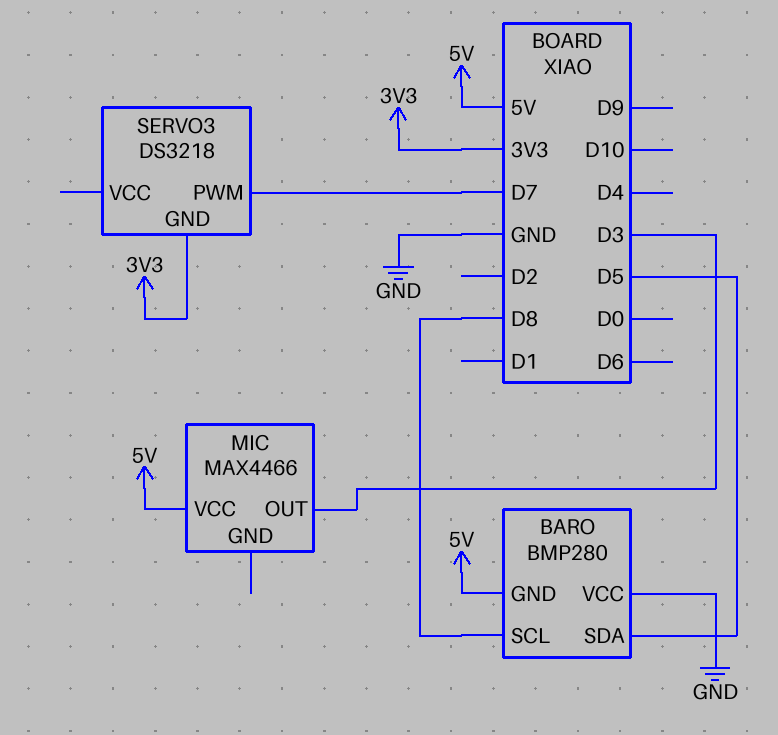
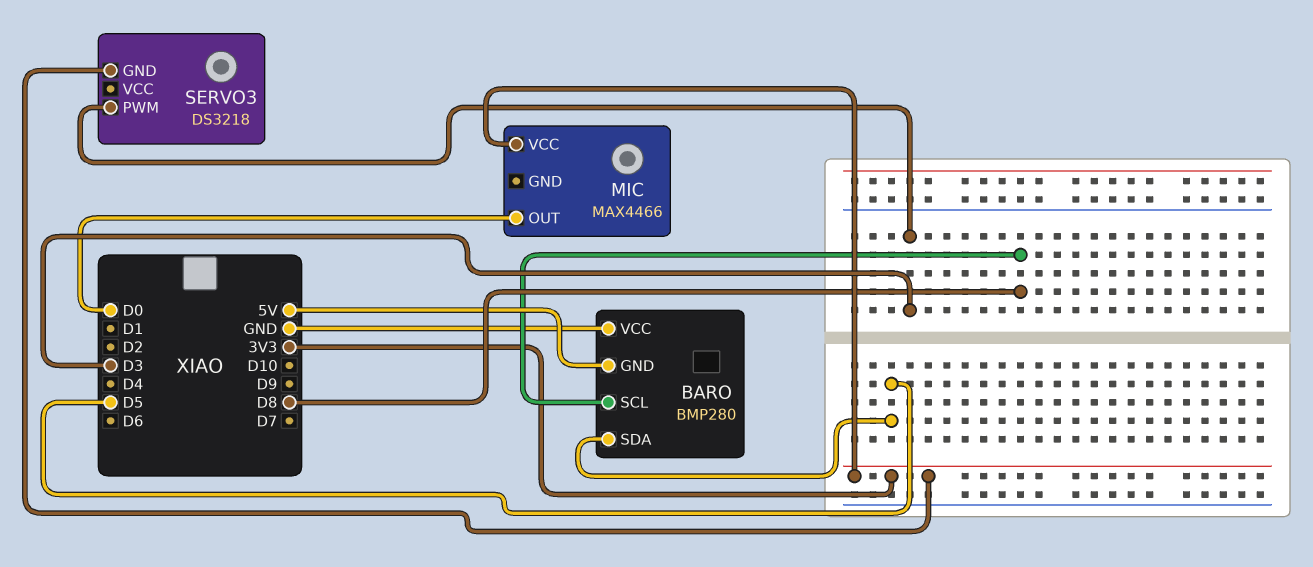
MIC pin OUT: D3 -> D0
MIC pin VCC: 5V -> 3V3
SERVO3 pin PWM: D7 -> D3

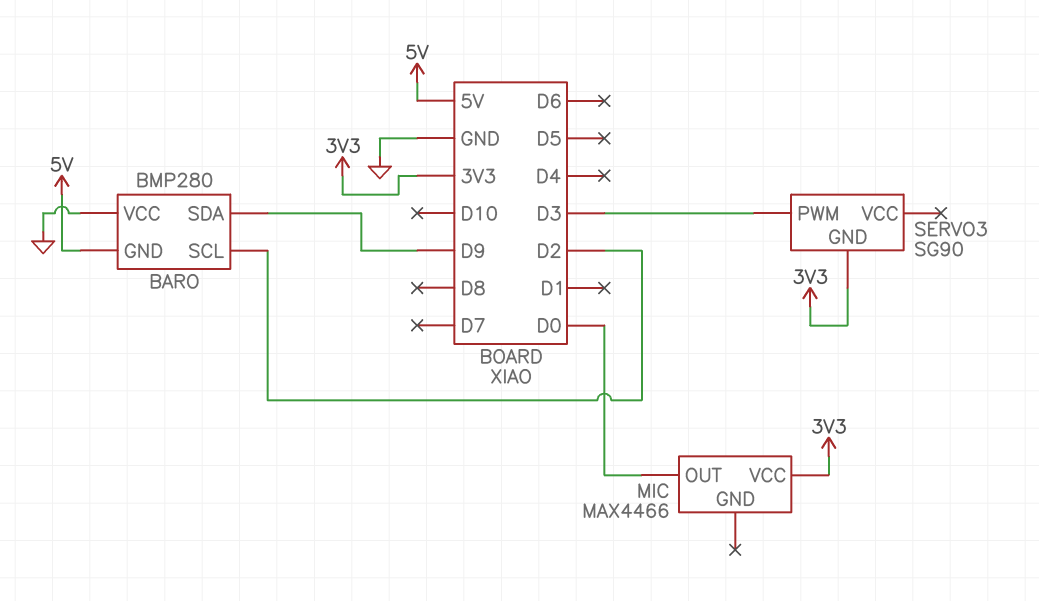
BARO pin SCL: D8 -> D2
BARO pin SDA: D5 -> D9
SERVO3: DS3218 -> SG90

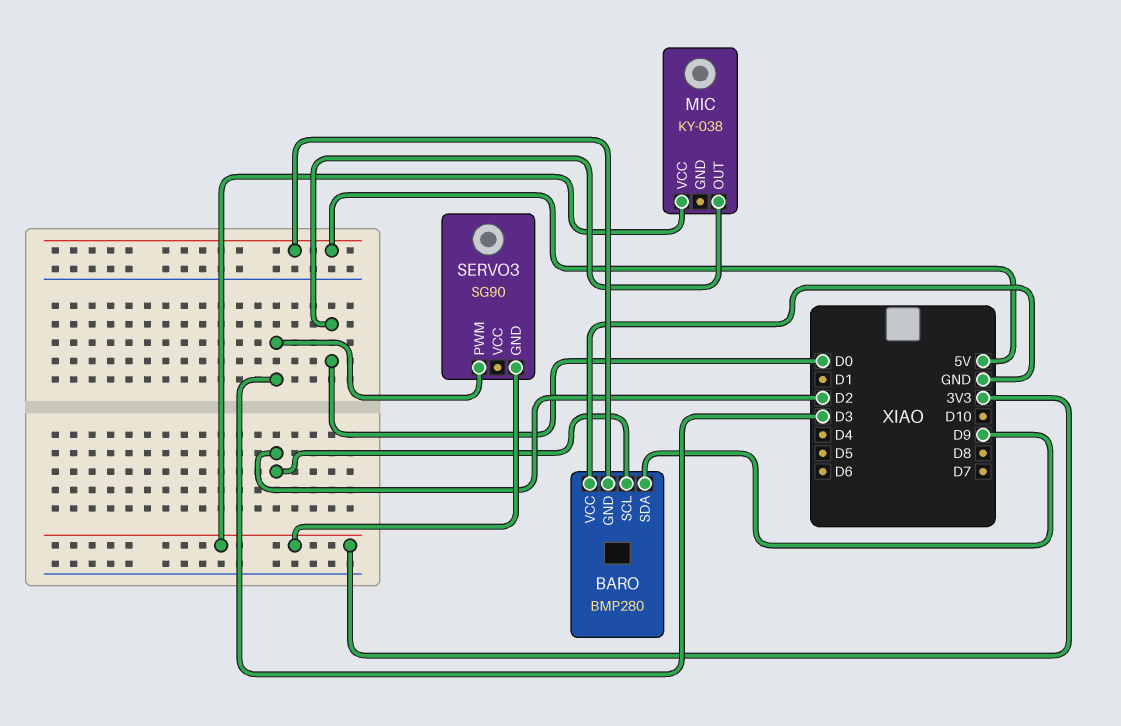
MIC: MAX4466 -> KY-038

